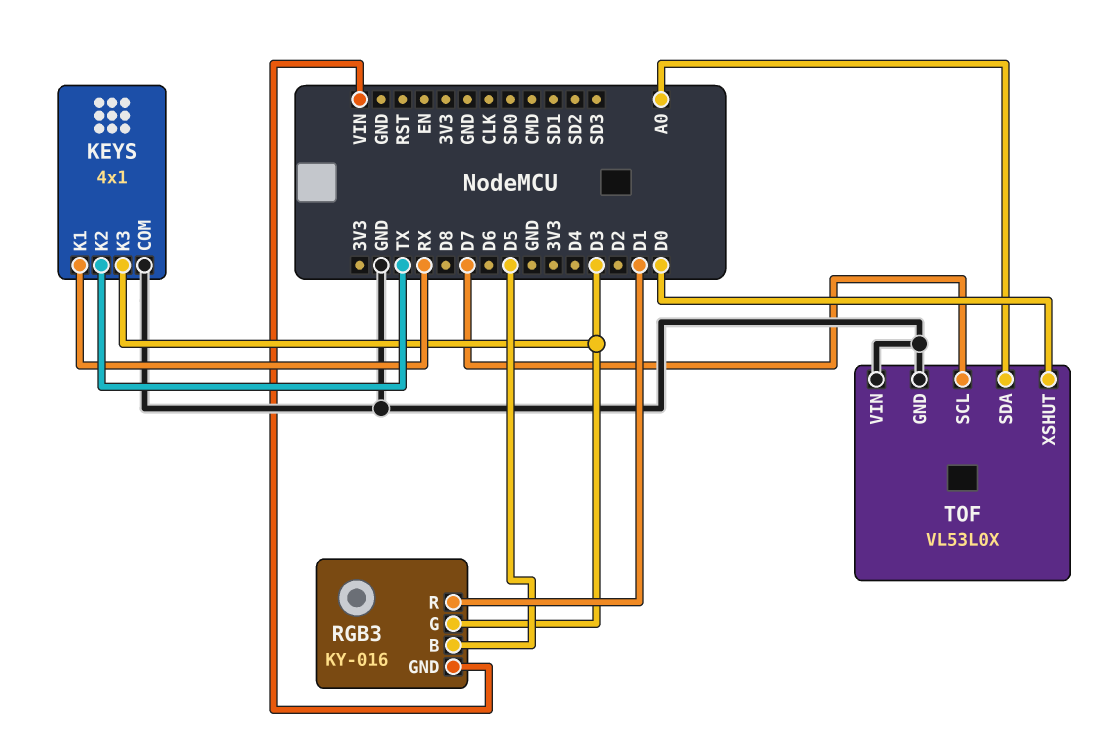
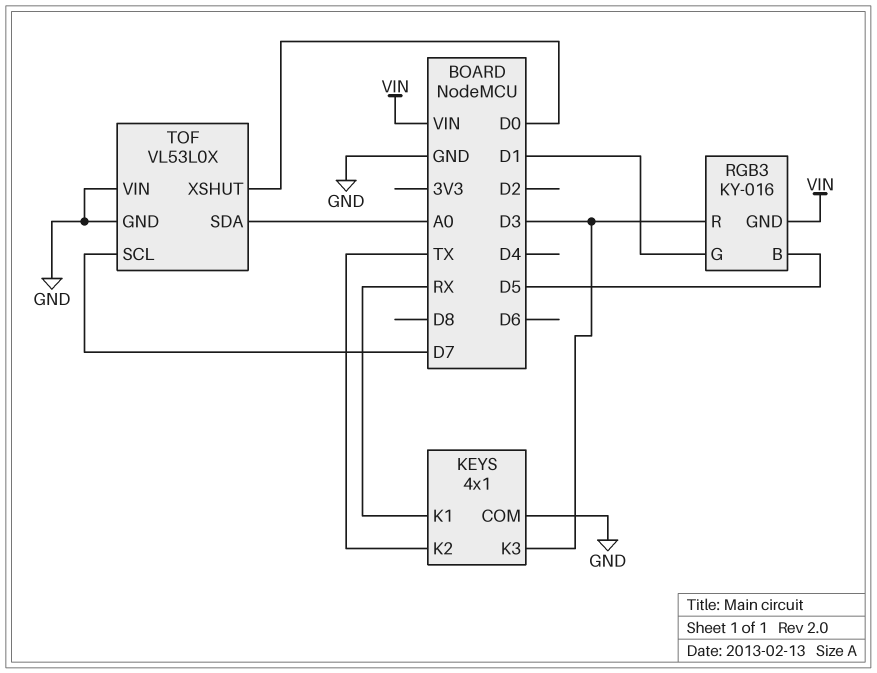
RGB3 pin G: D3 -> D1
RGB3 pin R: D1 -> D3

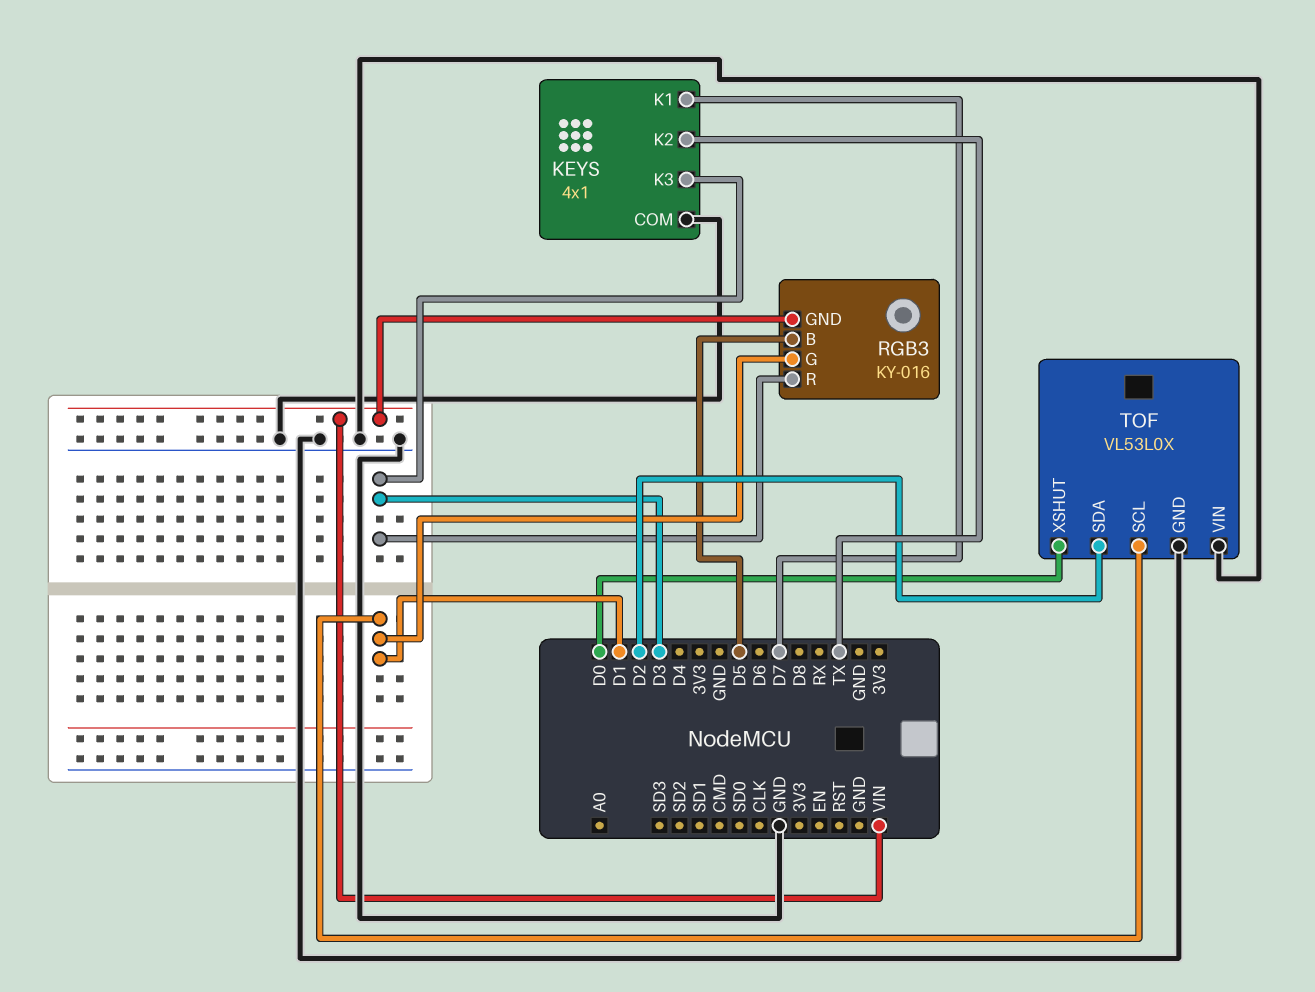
KEYS pin K1: RX -> D7
TOF pin SCL: D7 -> D1
TOF pin SDA: A0 -> D2

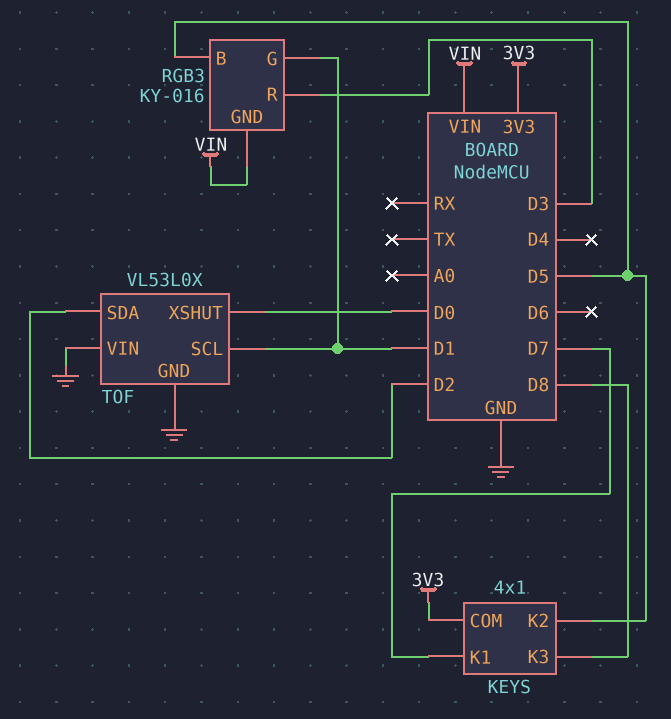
KEYS pin COM: GND -> 3V3
KEYS pin K2: TX -> D5
KEYS pin K3: D3 -> D8

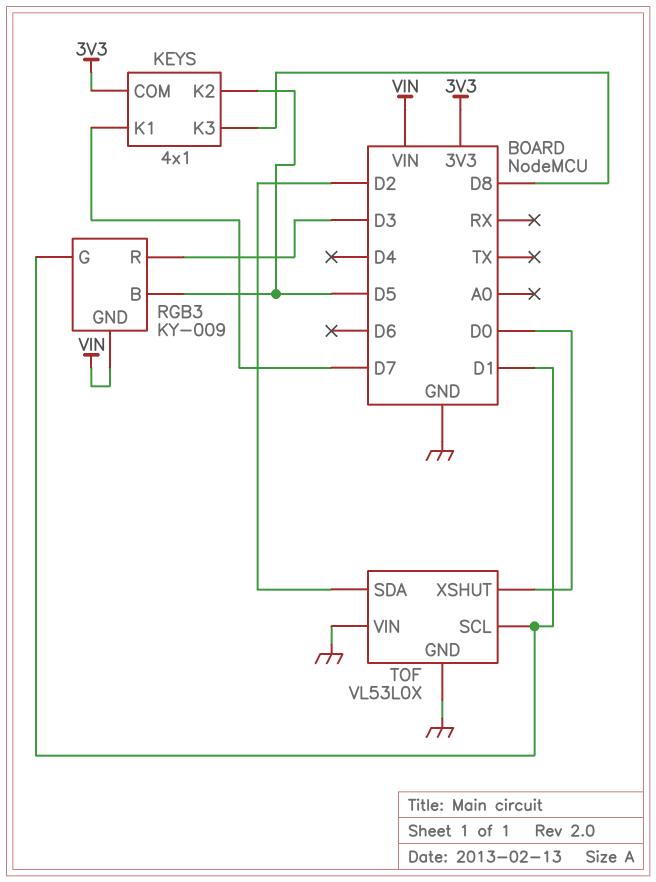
RGB3: KY-016 -> KY-009

